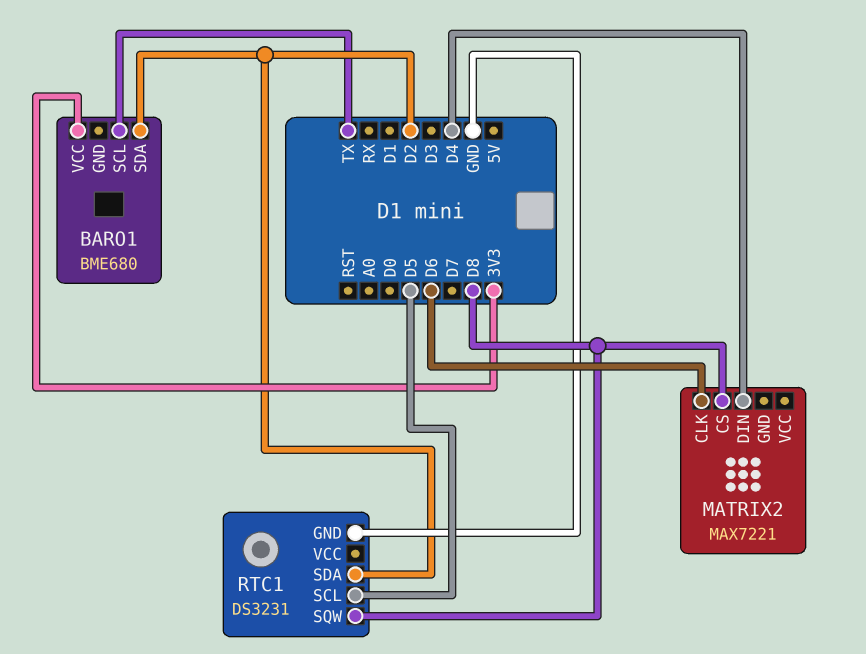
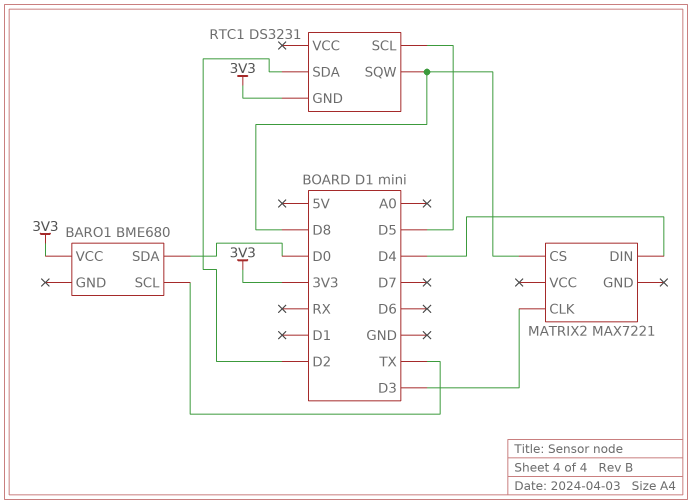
BARO1 pin SDA: D2 -> D0
MATRIX2 pin CLK: D6 -> D3
RTC1 pin GND: GND -> 3V3

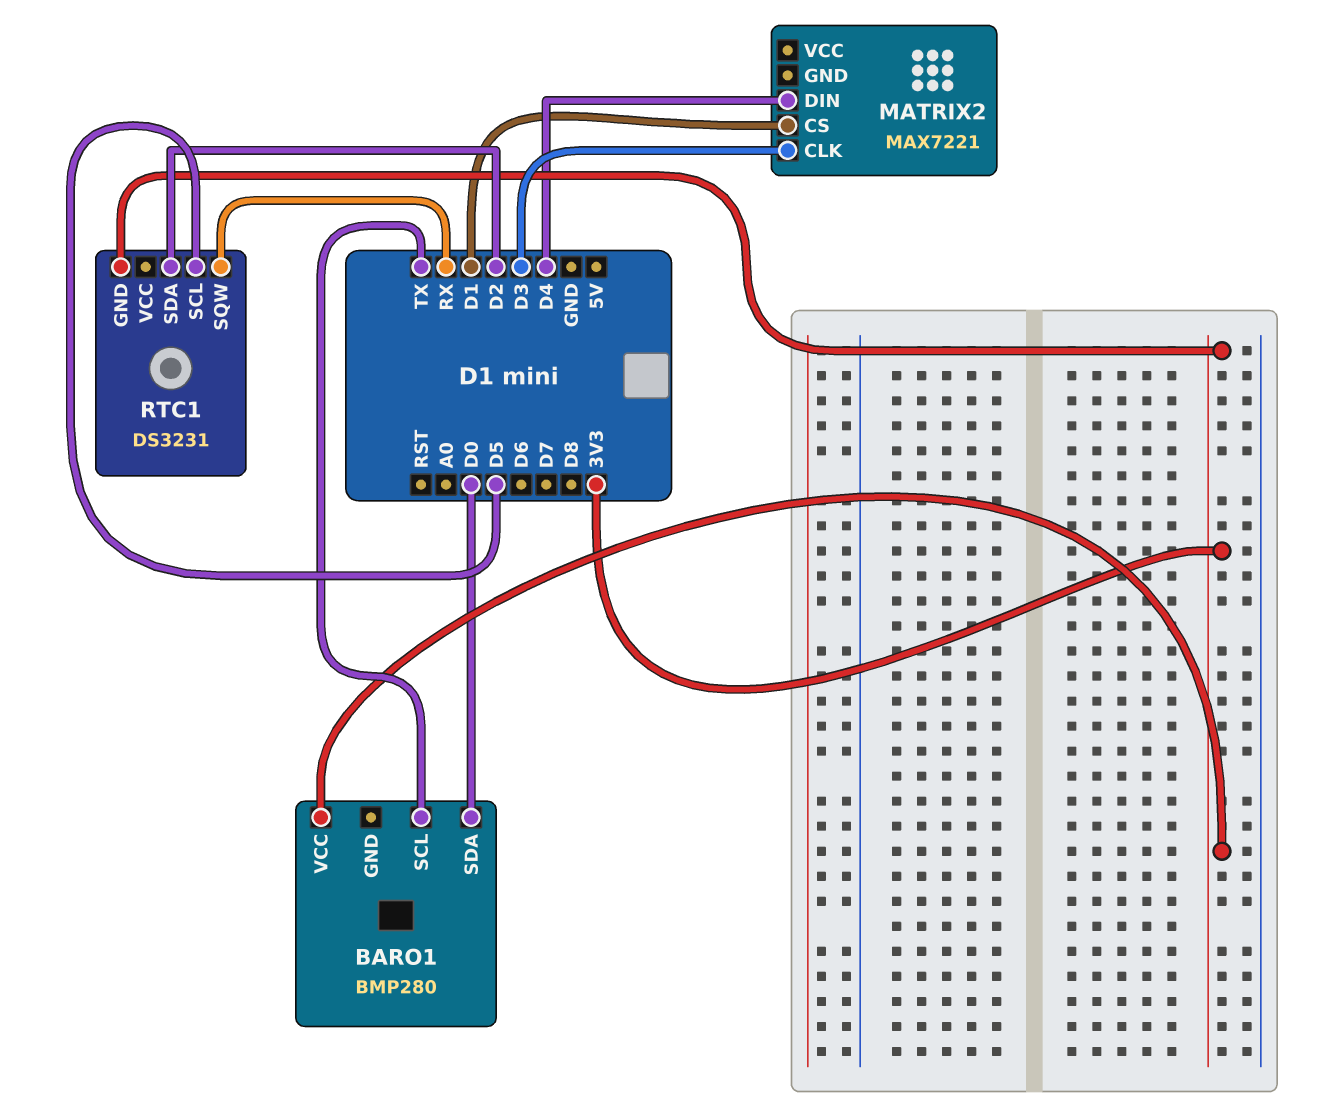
BARO1: BME680 -> BMP280
MATRIX2 pin CS: D8 -> D1
RTC1 pin SQW: D8 -> RX

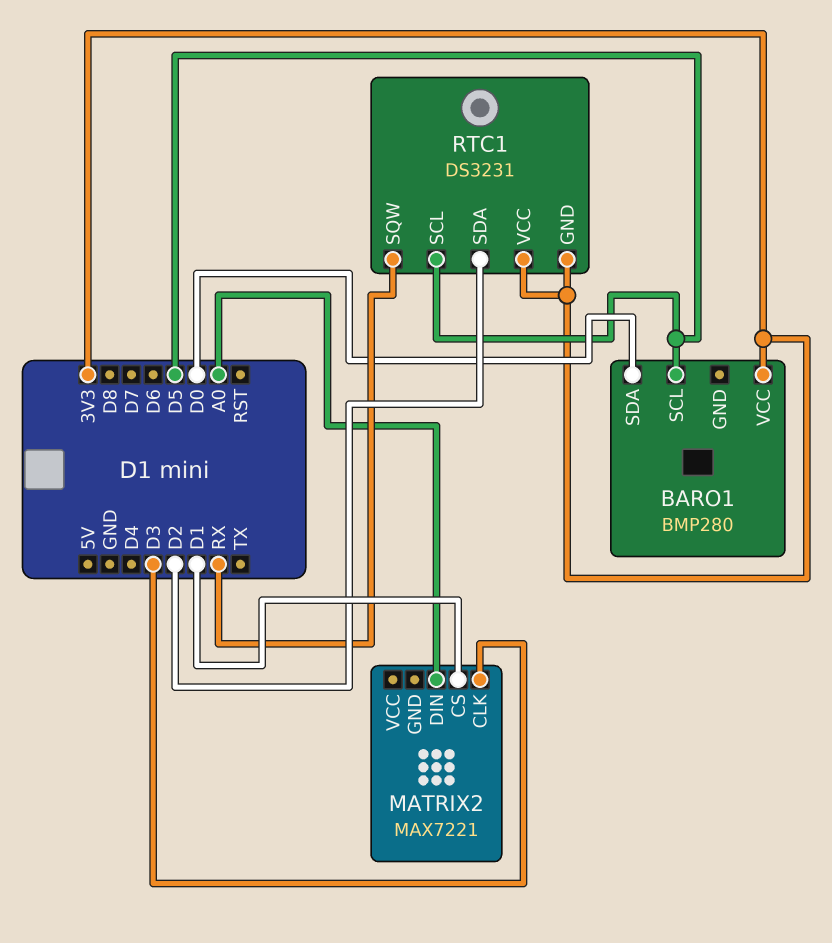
BARO1 pin SCL: TX -> D5
MATRIX2 pin DIN: D4 -> A0
RTC1 pin VCC: none -> 3V3

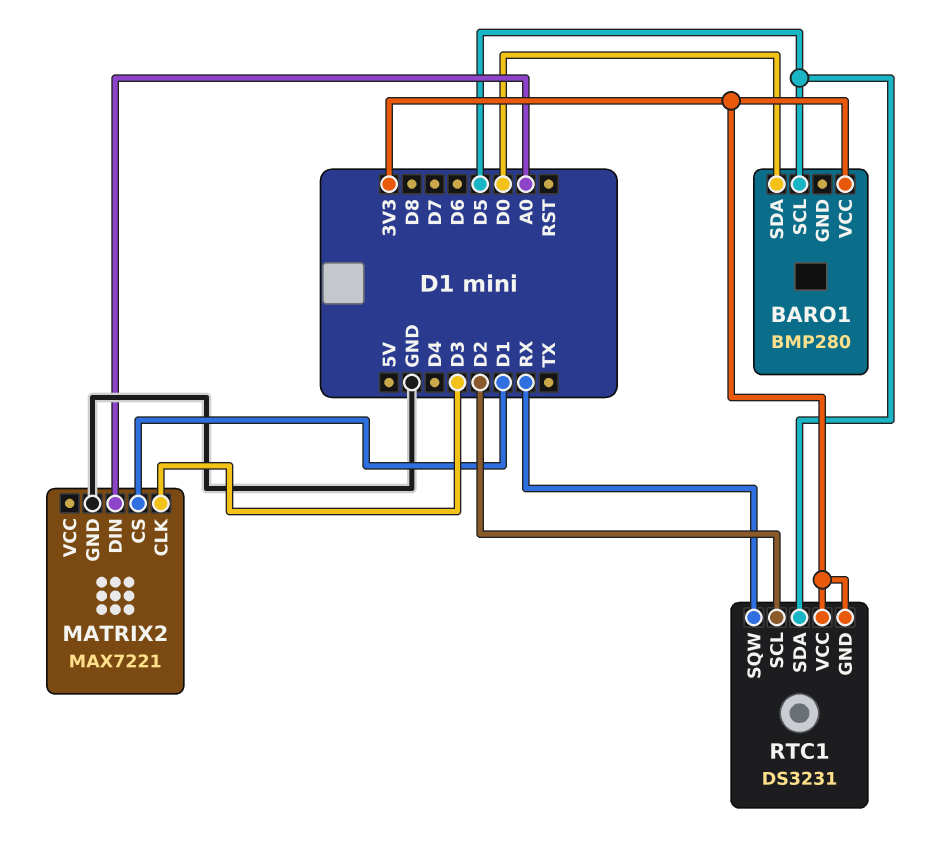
MATRIX2 pin GND: none -> GND
RTC1 pin SCL: D5 -> D2
RTC1 pin SDA: D2 -> D5

